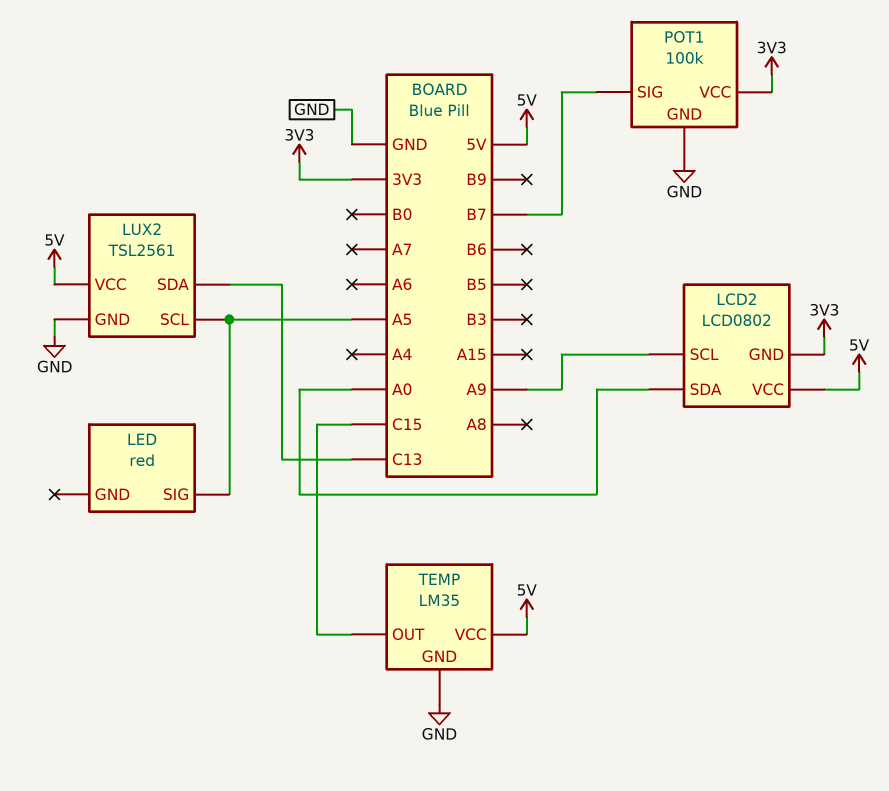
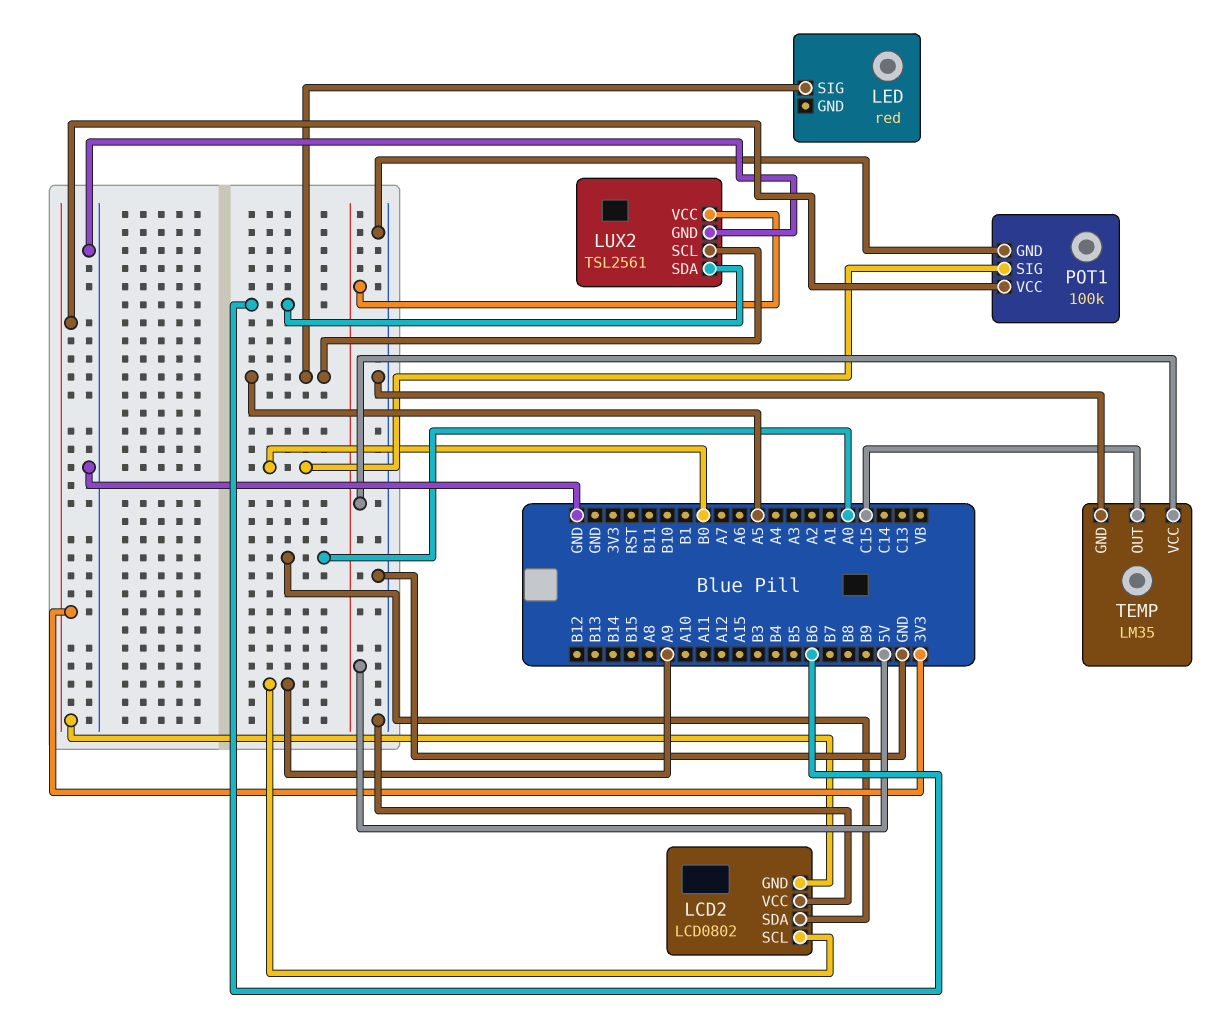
LCD2 pin VCC: 5V -> GND
LUX2 pin SDA: C13 -> B6
POT1 pin SIG: B7 -> B0

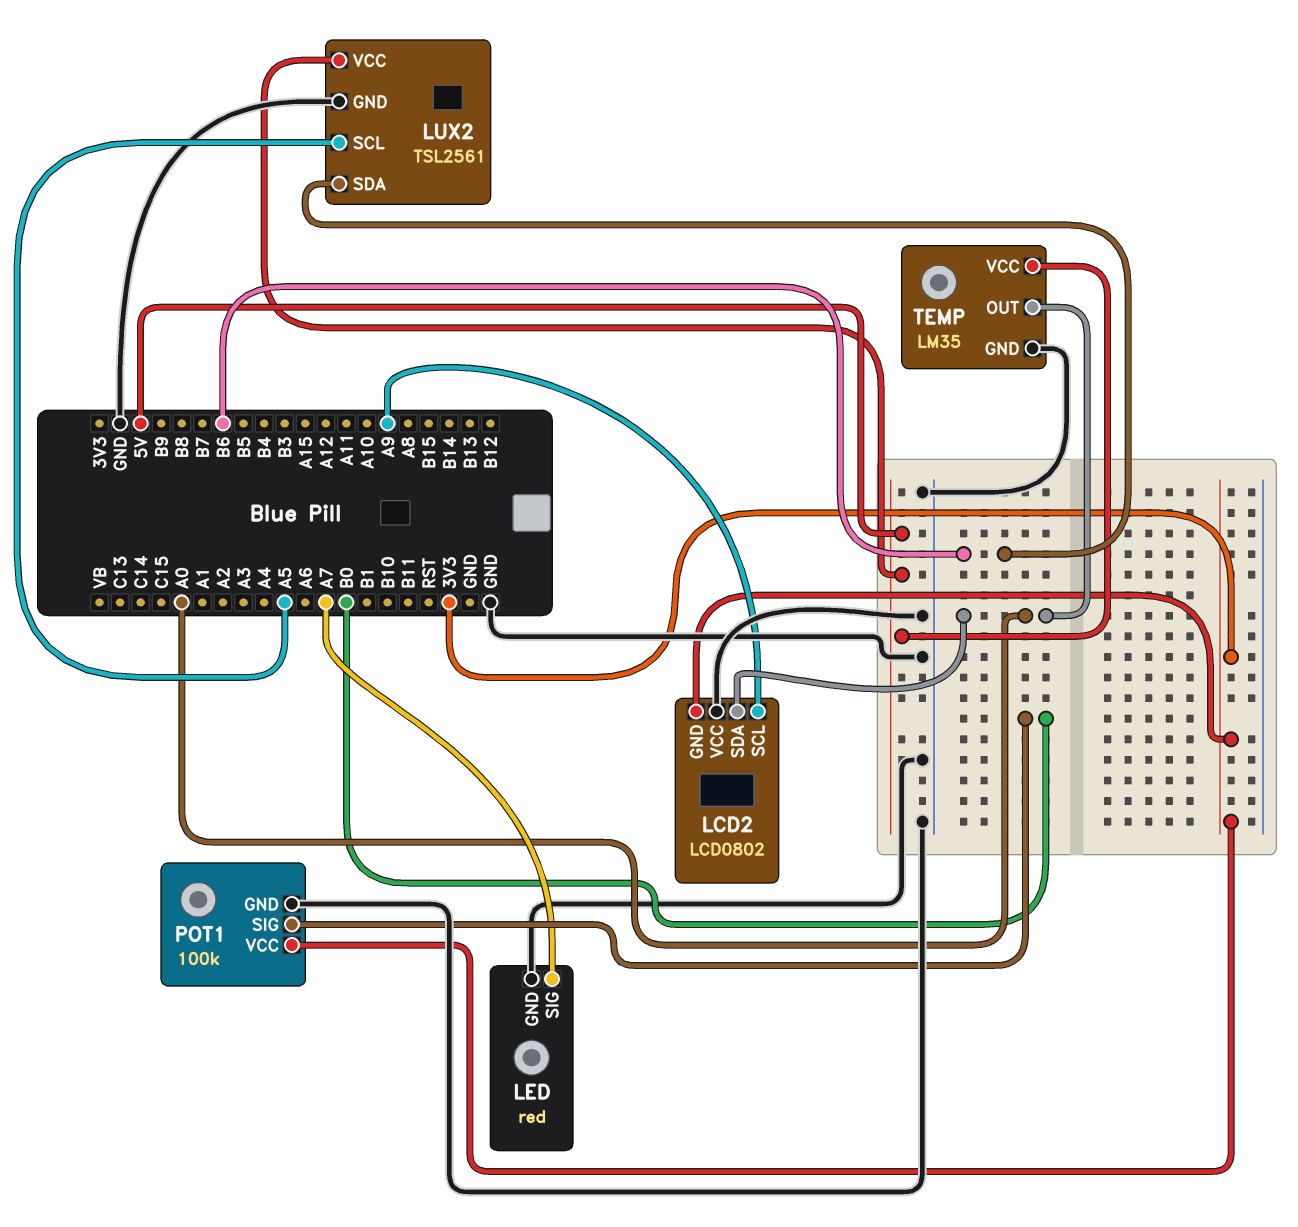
LED pin GND: none -> GND
LED pin SIG: A5 -> A7
TEMP pin OUT: C15 -> A0

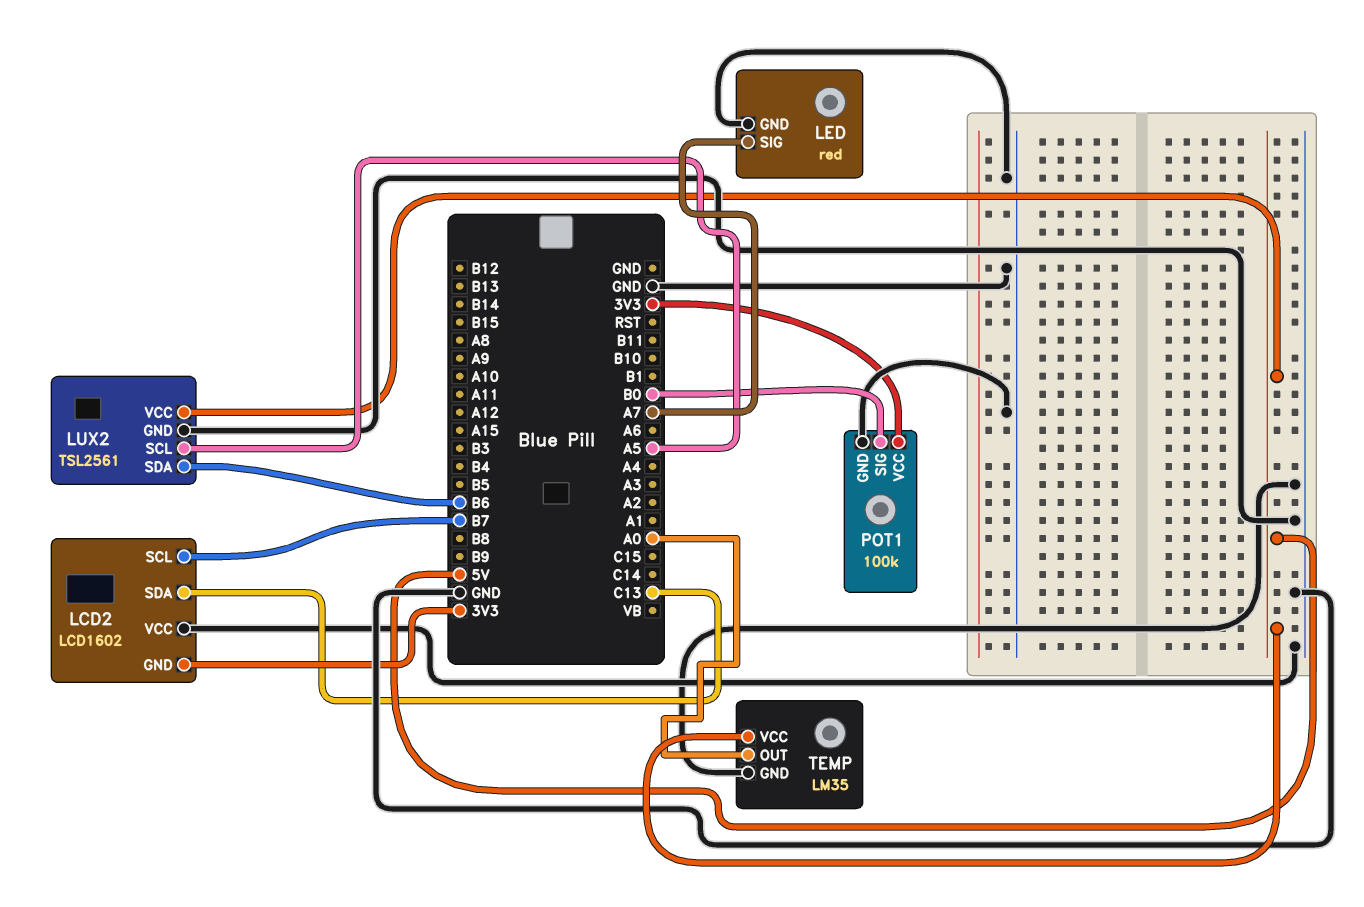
LCD2: LCD0802 -> LCD1602
LCD2 pin SCL: A9 -> B7
LCD2 pin SDA: A0 -> C13

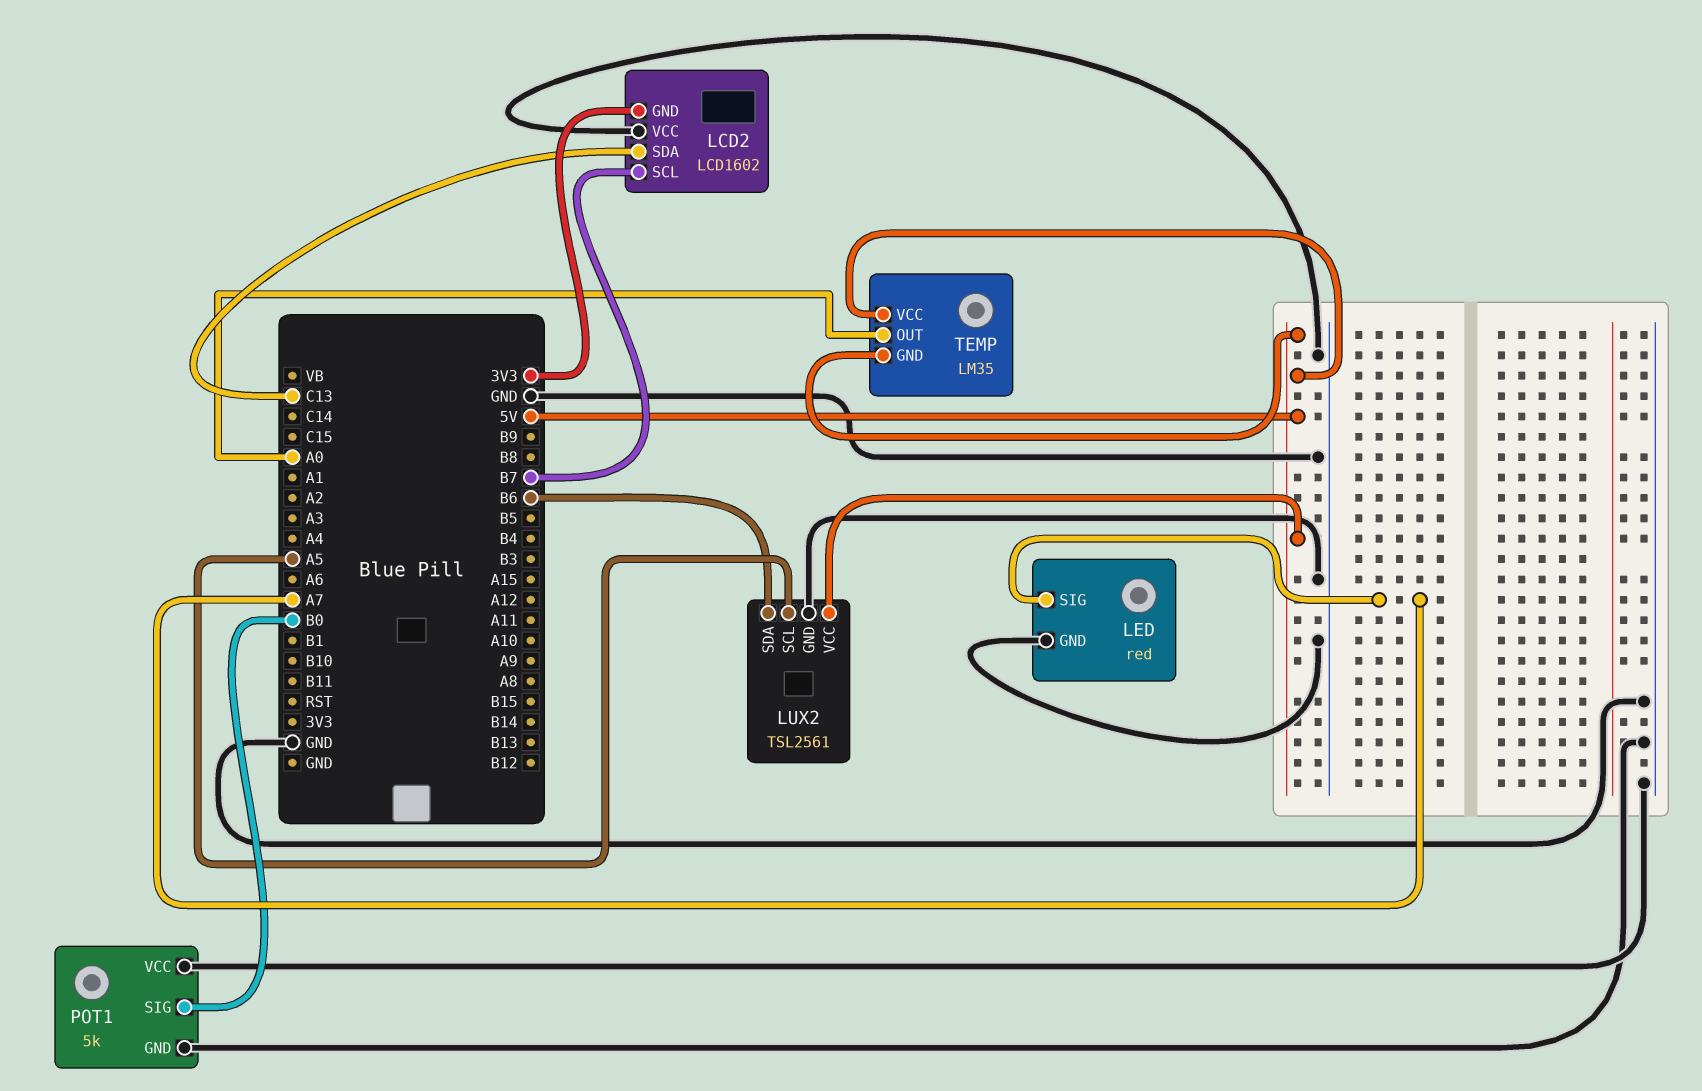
POT1: 100k -> 5k
POT1 pin VCC: 3V3 -> GND
TEMP pin GND: GND -> 5V

